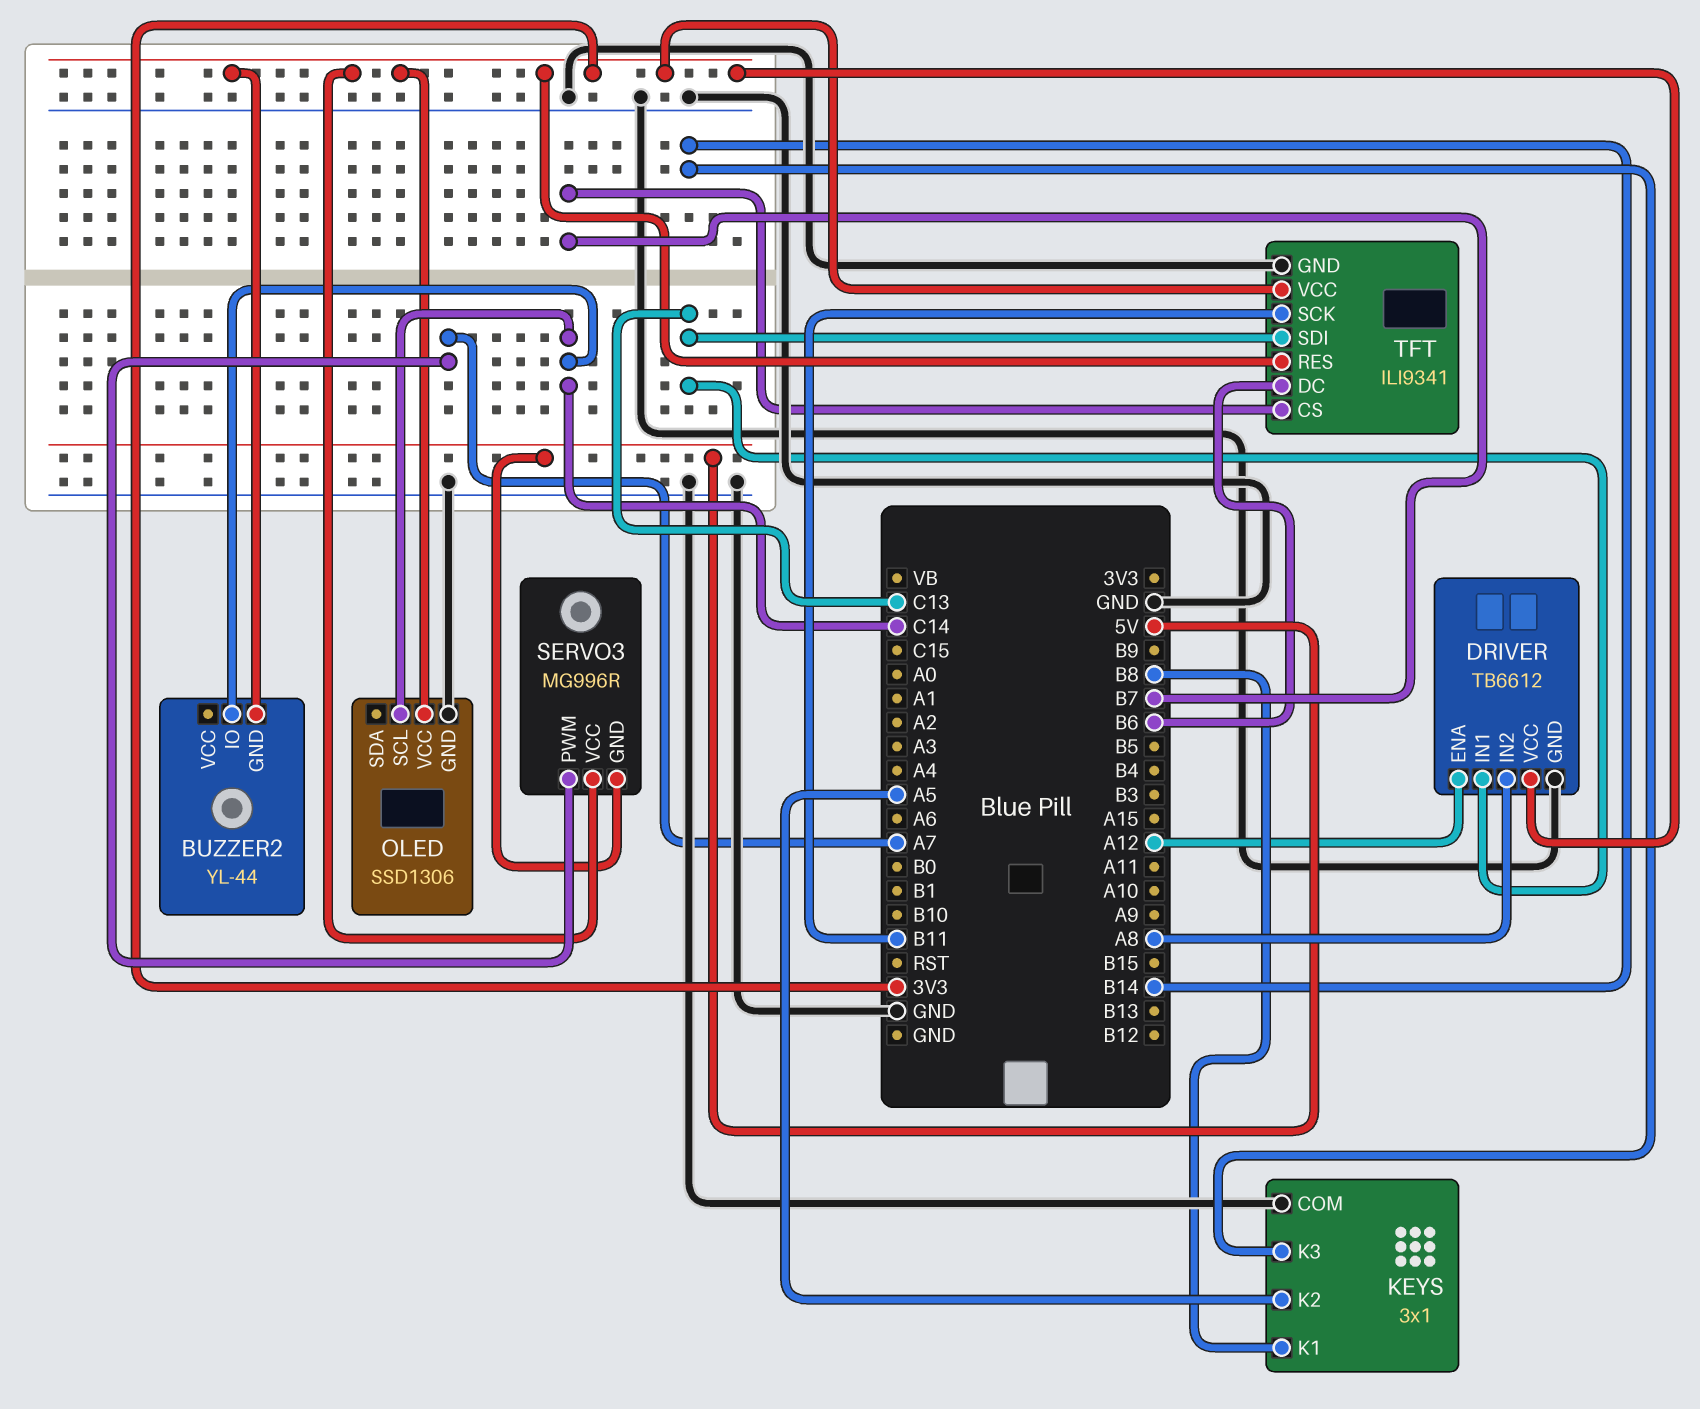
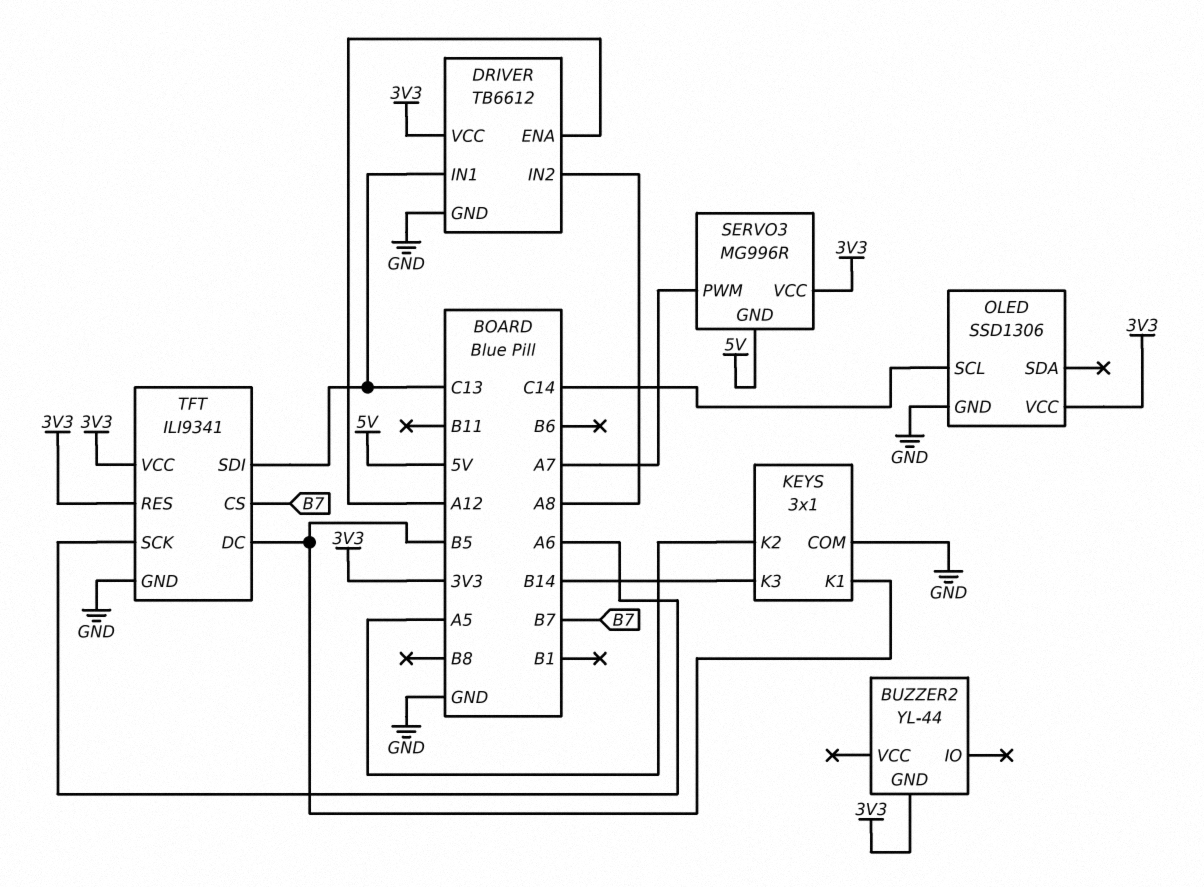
BUZZER2 pin IO: C14 -> none
KEYS pin K1: B8 -> B5
TFT pin DC: B6 -> B5
TFT pin SCK: B11 -> A6

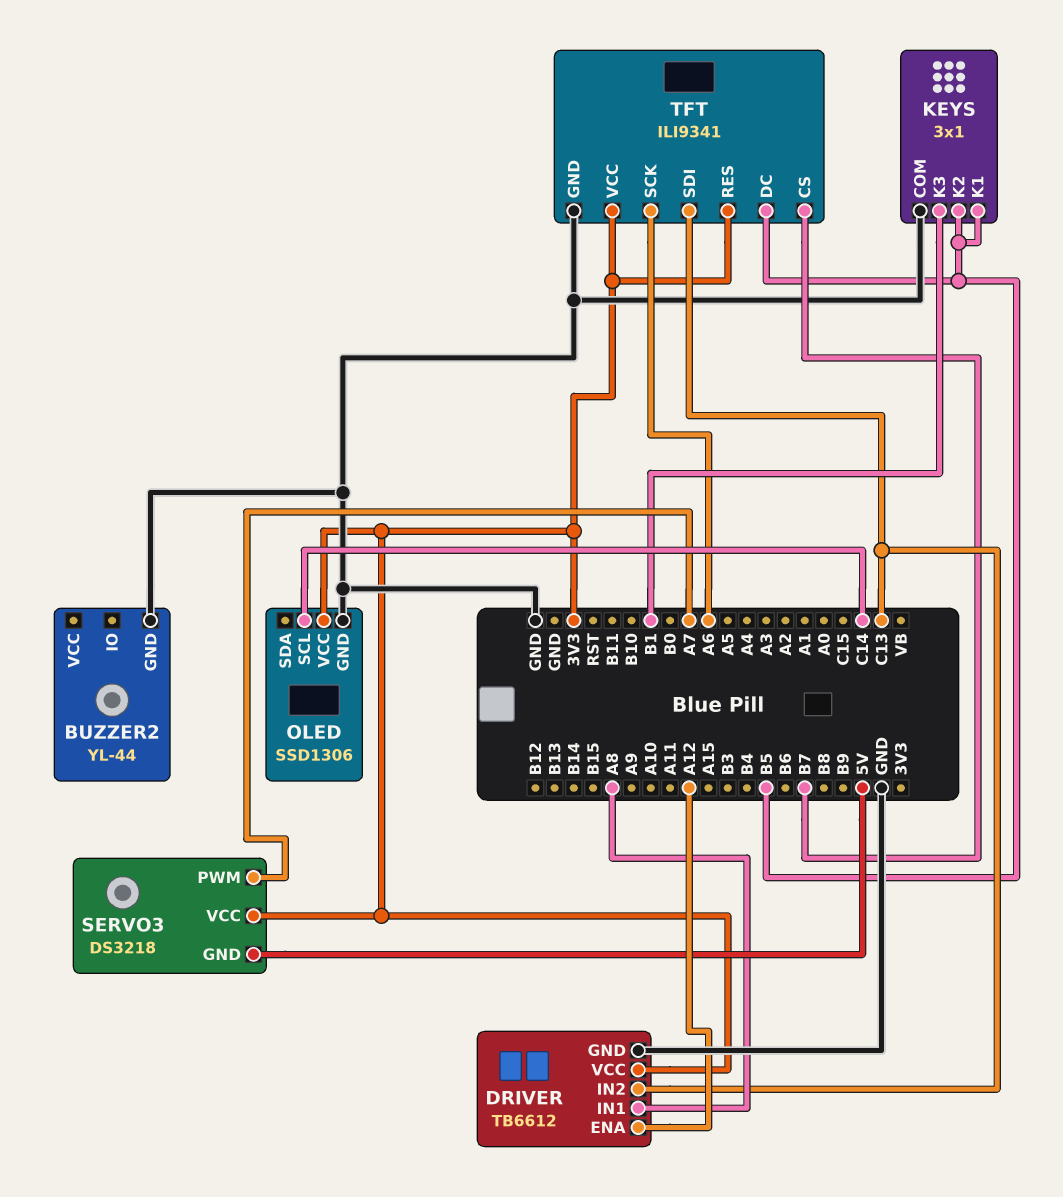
BUZZER2 pin GND: 3V3 -> GND
DRIVER pin IN1: C13 -> A8
DRIVER pin IN2: A8 -> C13
KEYS pin K2: A5 -> B5
KEYS pin K3: B14 -> B1
SERVO3: MG996R -> DS3218

